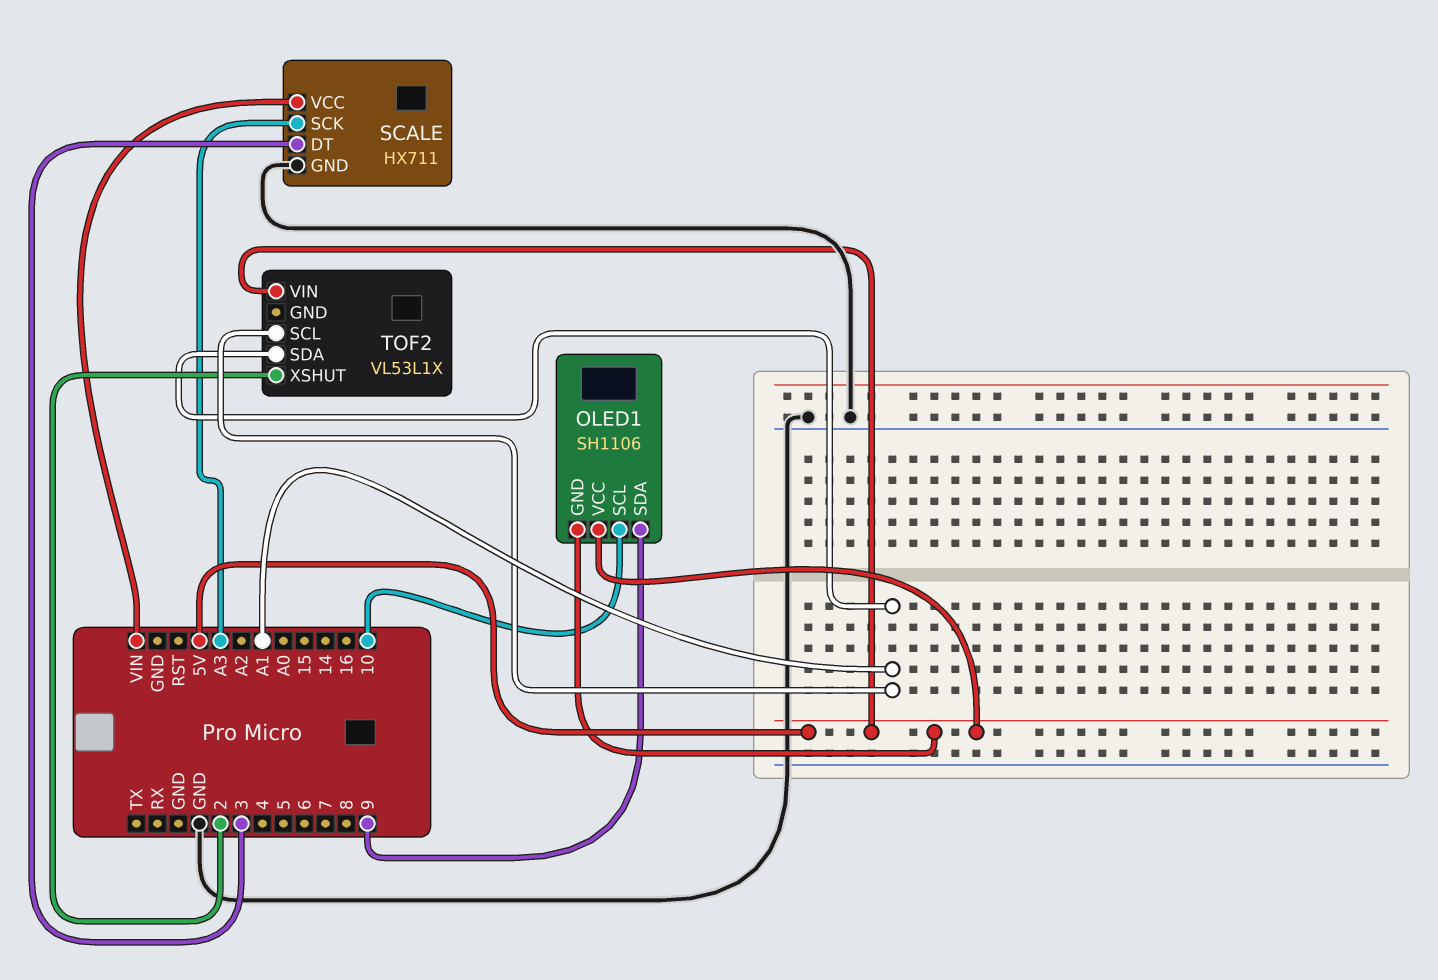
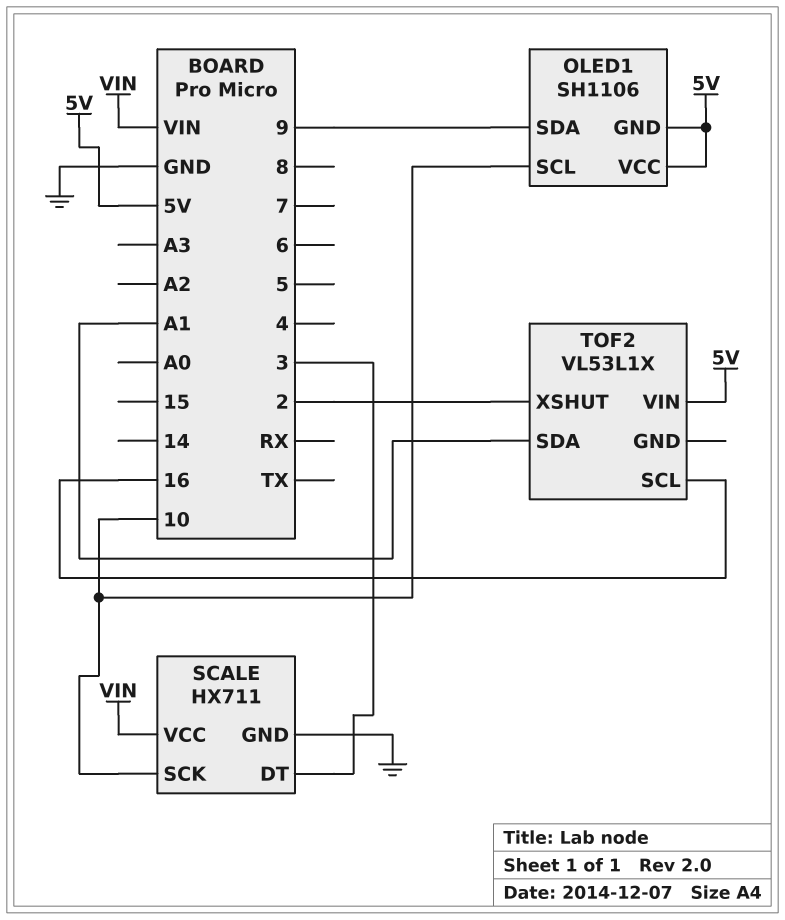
SCALE pin SCK: A3 -> 10
TOF2 pin SCL: A1 -> 16

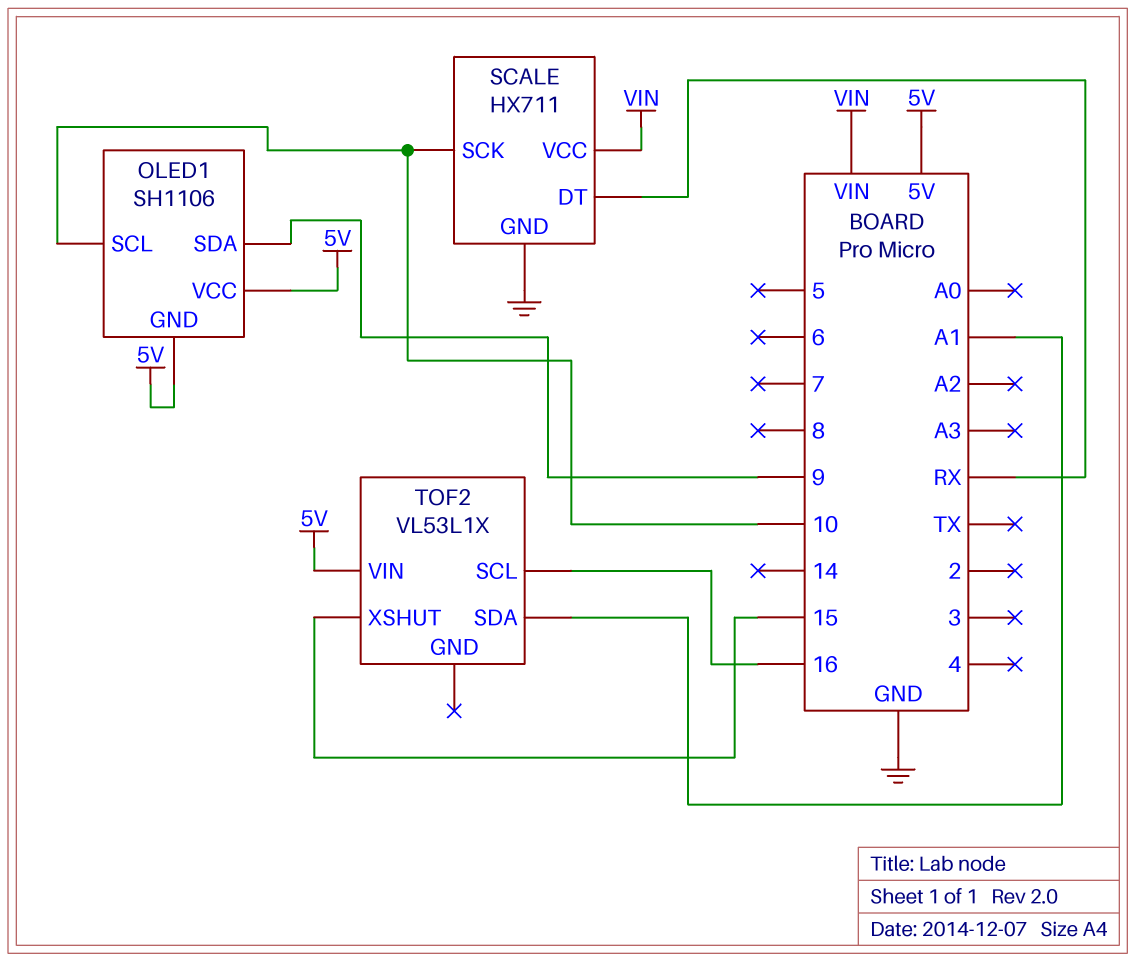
SCALE pin DT: 3 -> RX
TOF2 pin XSHUT: 2 -> 15

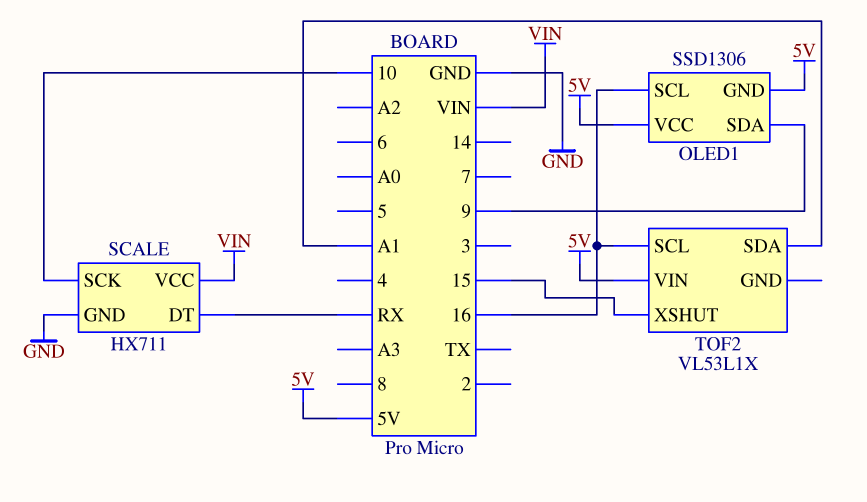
OLED1: SH1106 -> SSD1306
OLED1 pin SCL: 10 -> 16

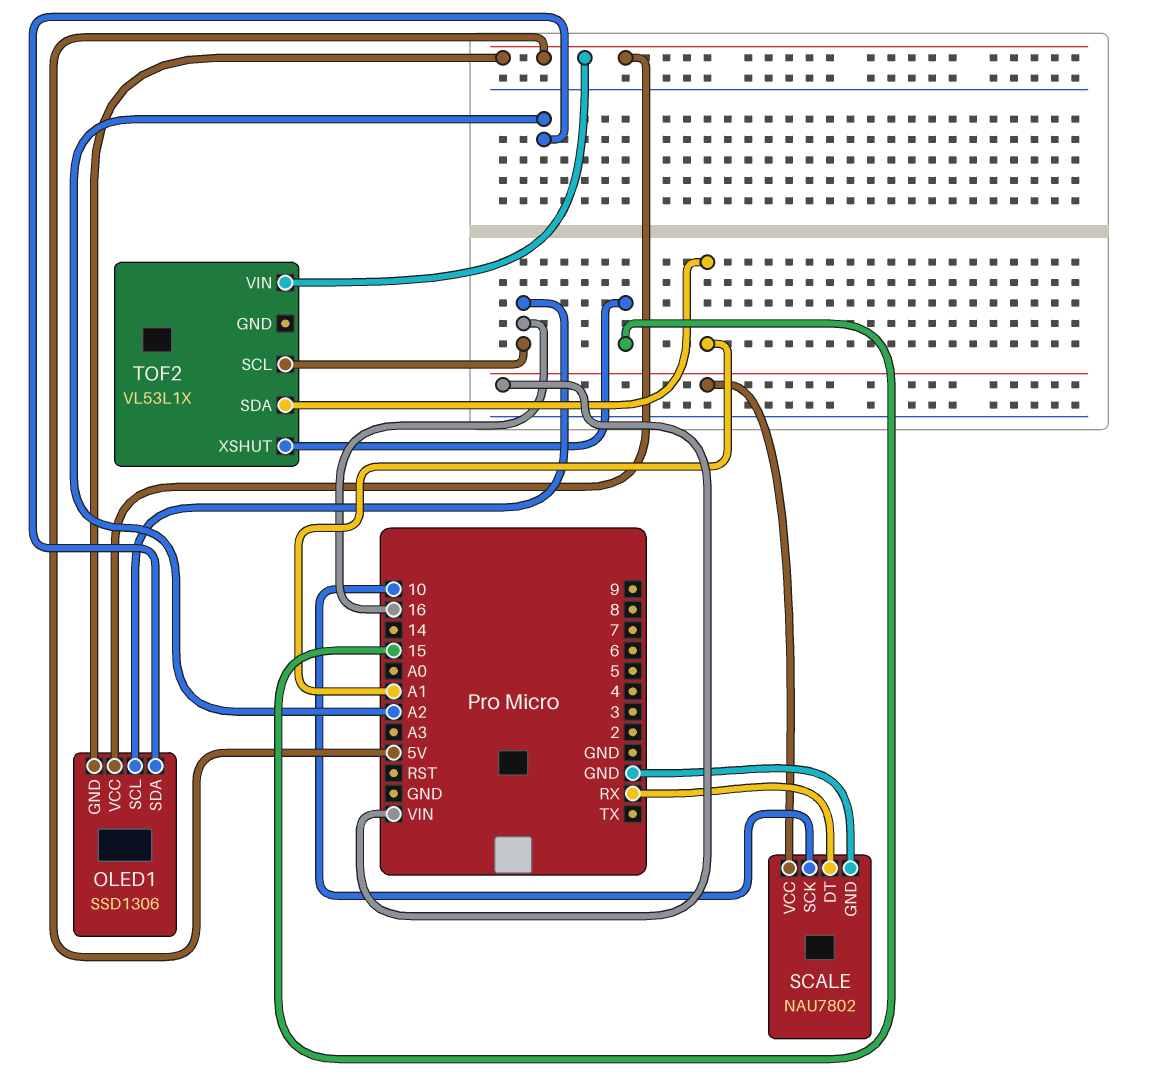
OLED1 pin SDA: 9 -> A2
SCALE: HX711 -> NAU7802

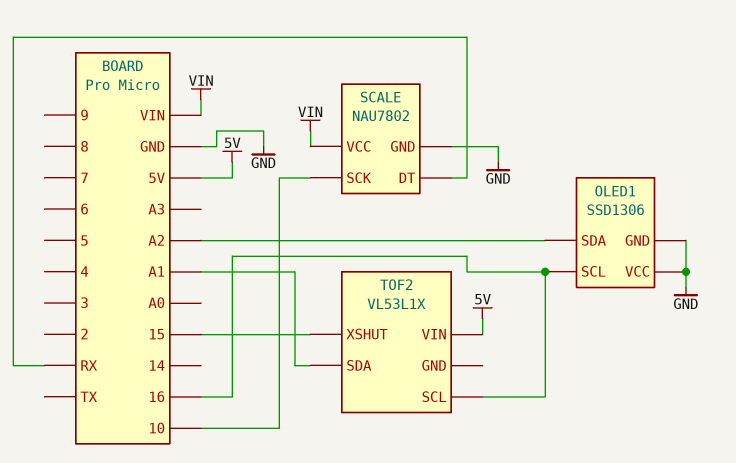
OLED1 pin GND: 5V -> GND
OLED1 pin VCC: 5V -> GND

